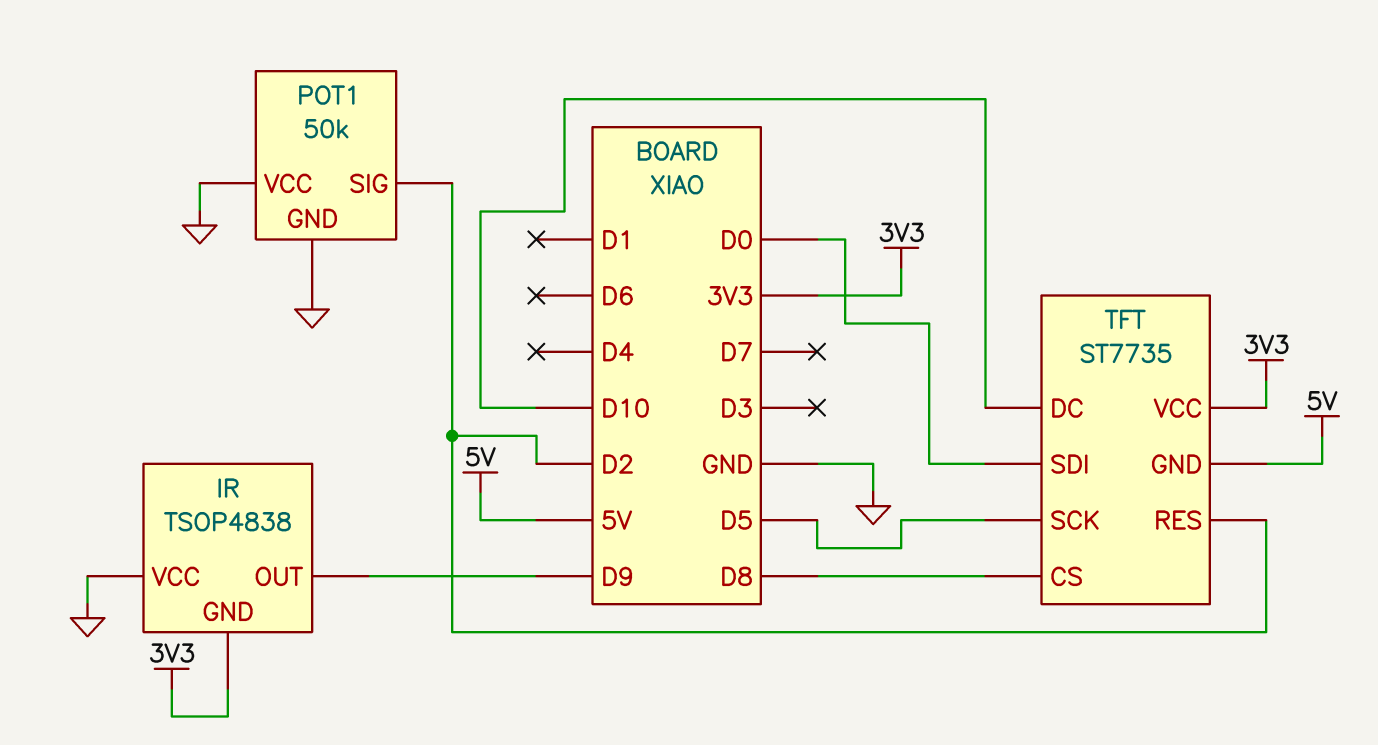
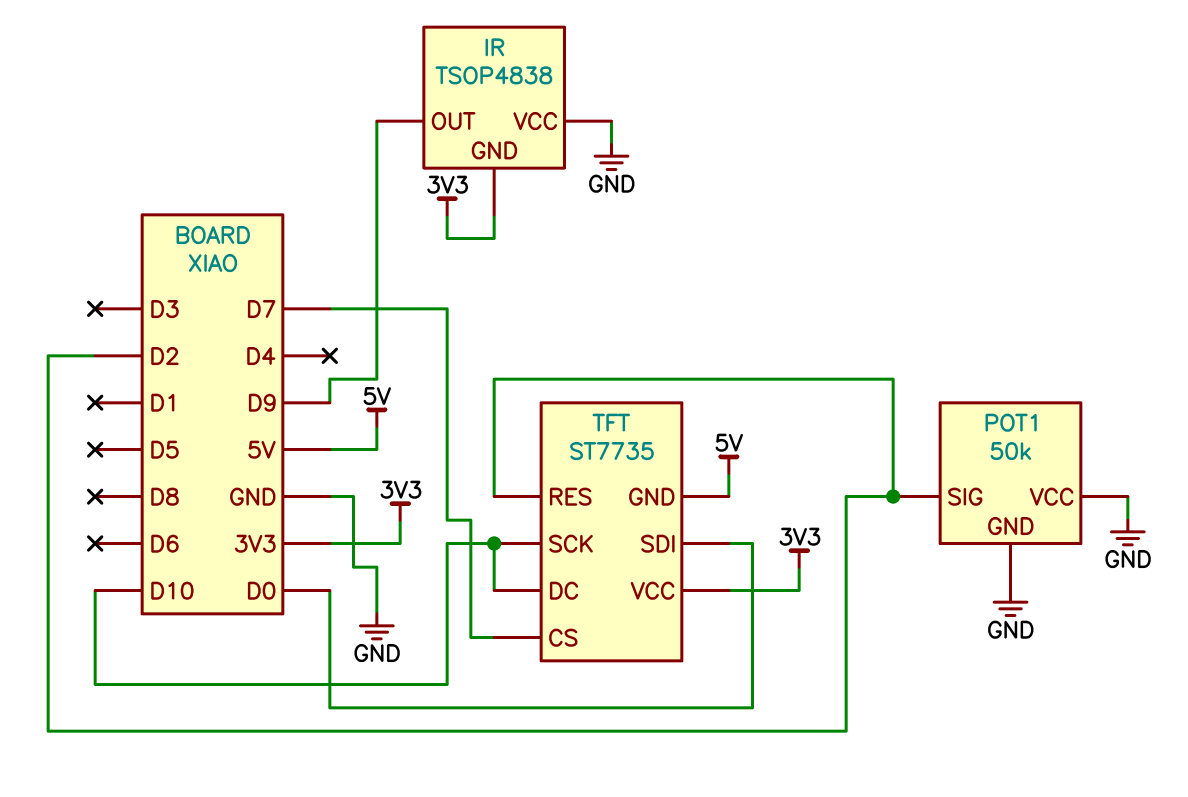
TFT pin CS: D8 -> D7
TFT pin SCK: D5 -> D10

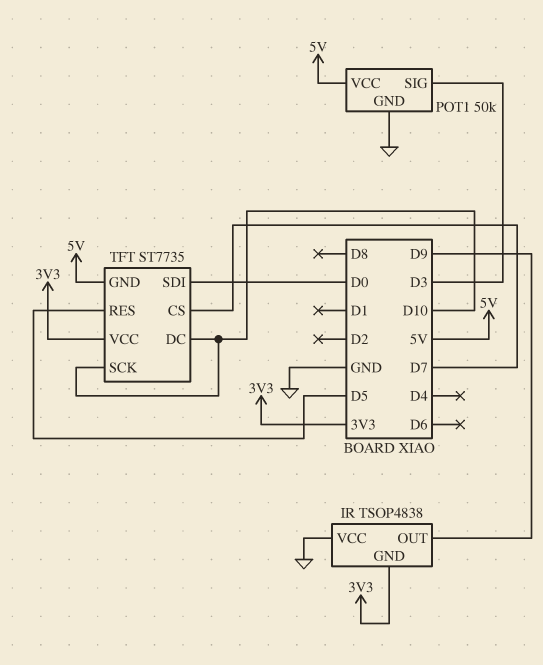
POT1 pin SIG: D2 -> D3
POT1 pin VCC: GND -> 5V
TFT pin RES: D2 -> D5

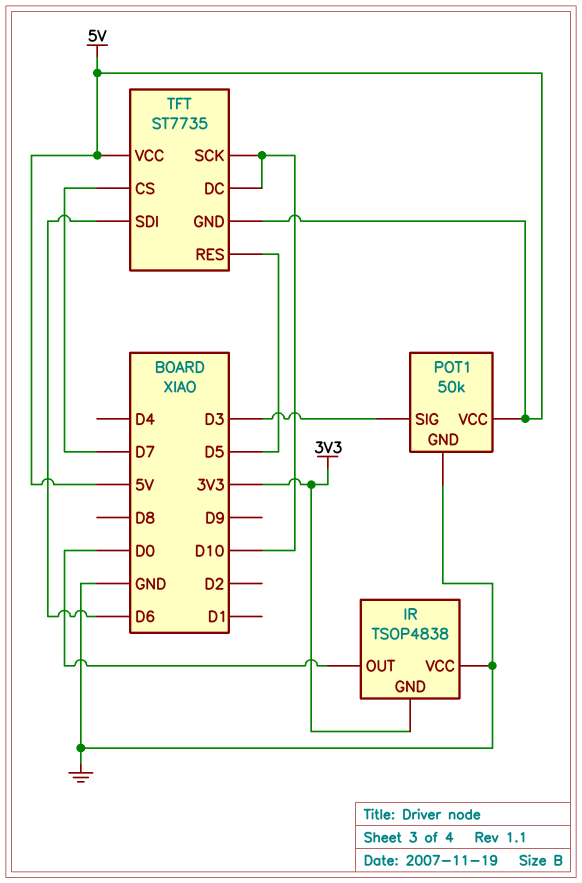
IR pin OUT: D9 -> D0
TFT pin SDI: D0 -> D6
TFT pin VCC: 3V3 -> 5V

